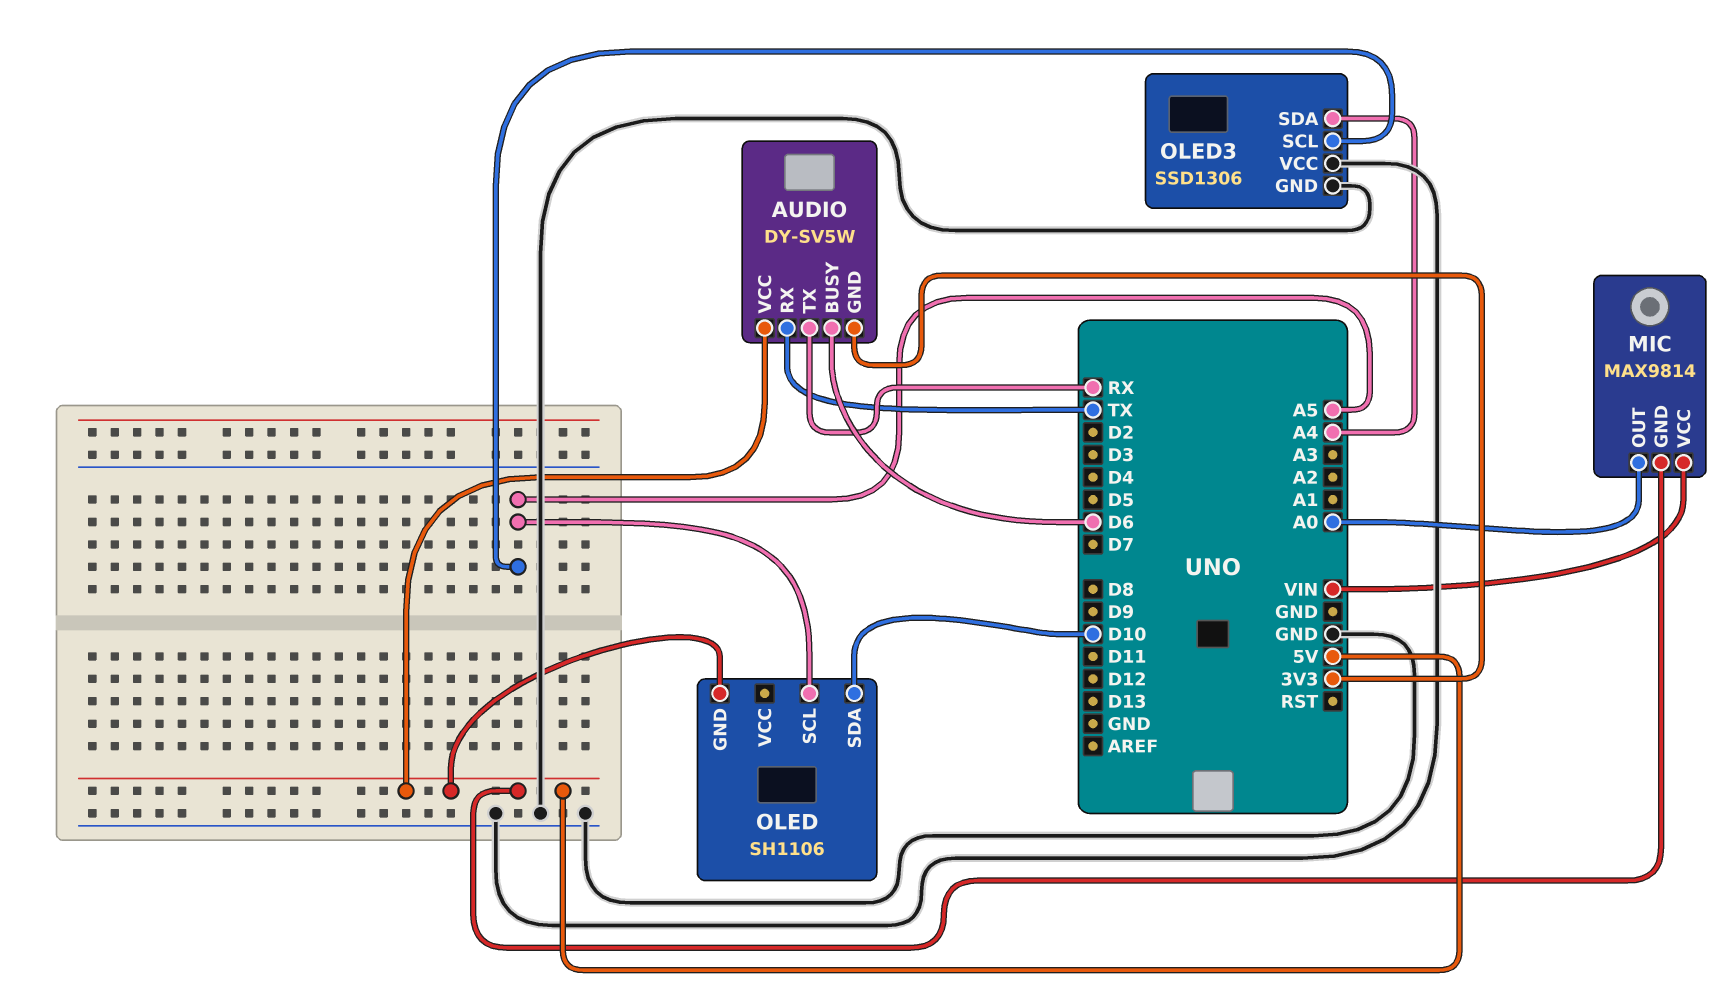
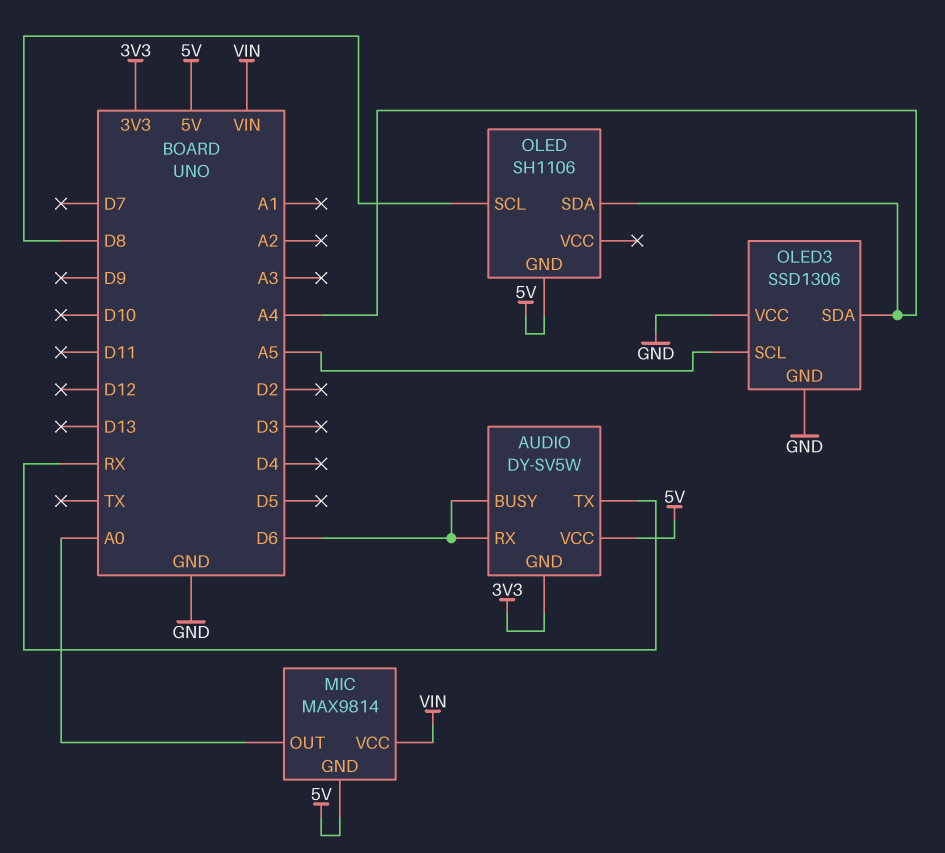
AUDIO pin RX: TX -> D6
OLED pin SCL: A5 -> D8
OLED pin SDA: D10 -> A4

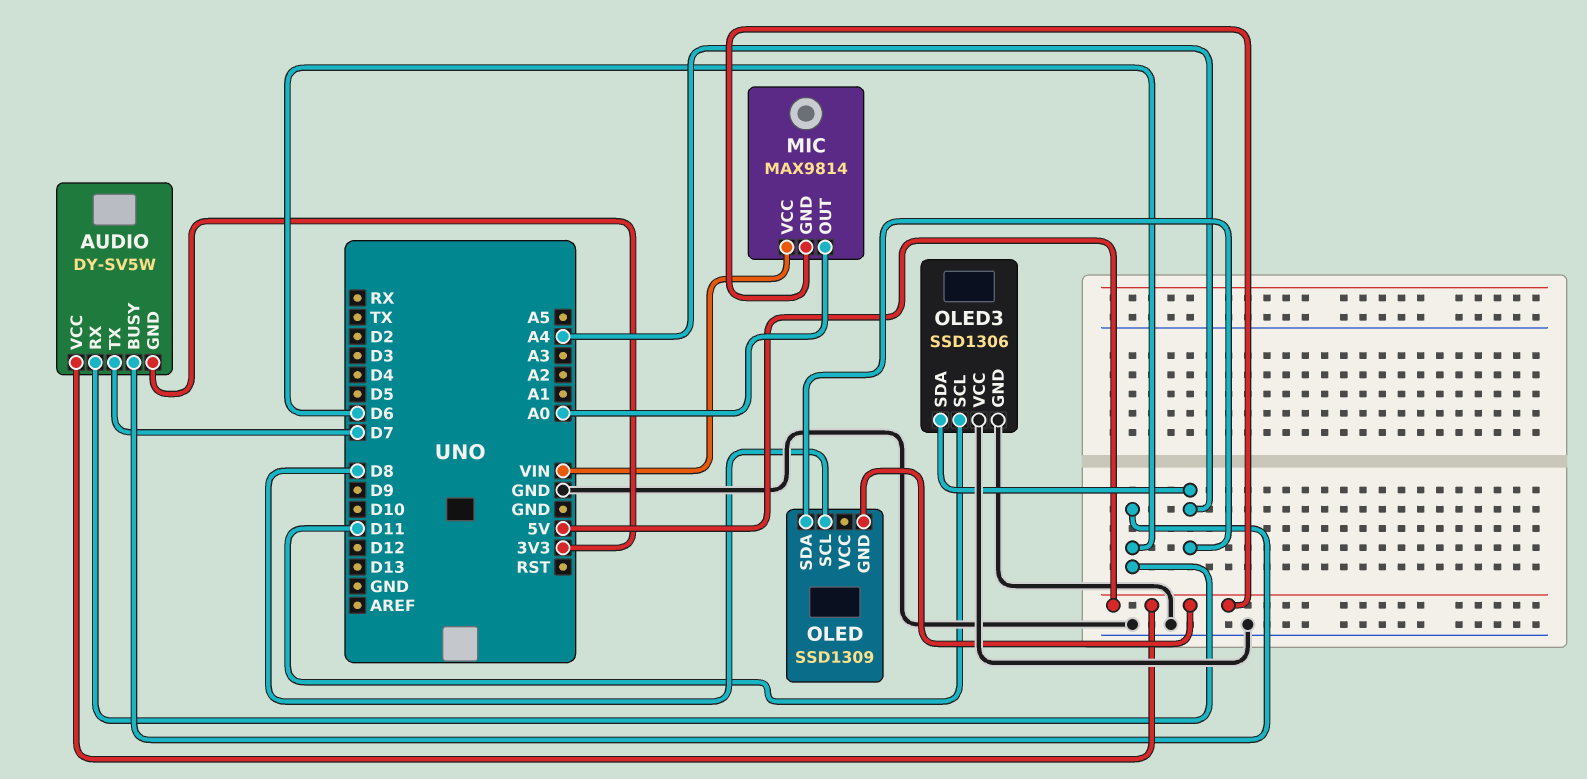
AUDIO pin TX: RX -> D7
OLED: SH1106 -> SSD1309
OLED3 pin SCL: A5 -> D11

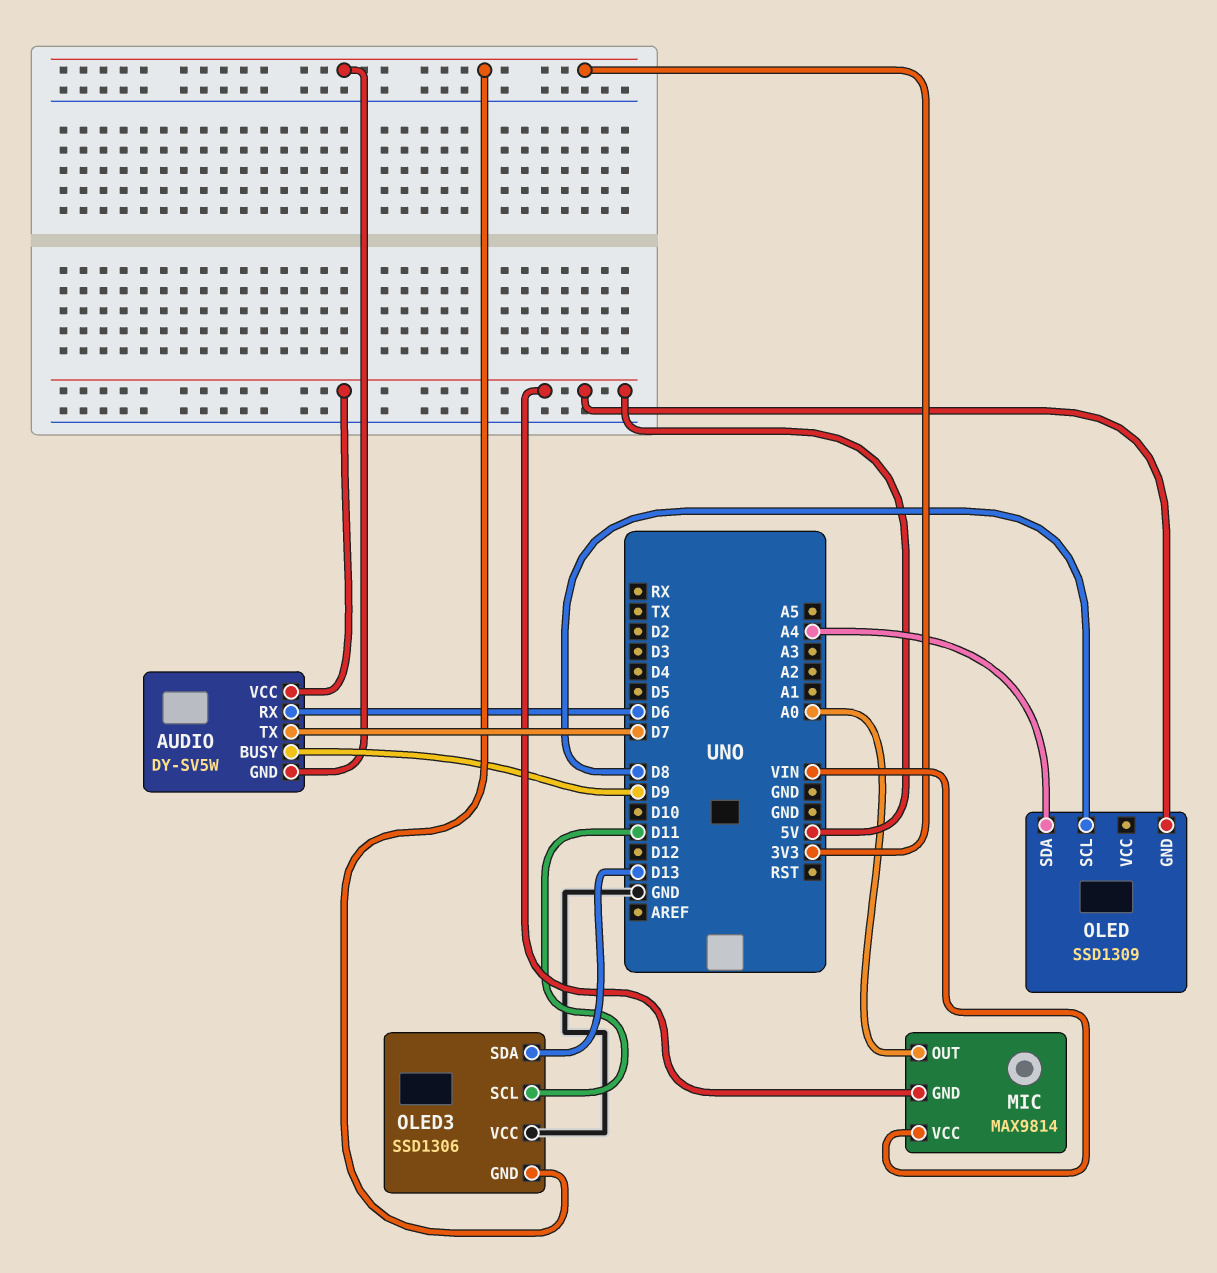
AUDIO pin BUSY: D6 -> D9
OLED3 pin GND: GND -> 3V3
OLED3 pin SDA: A4 -> D13

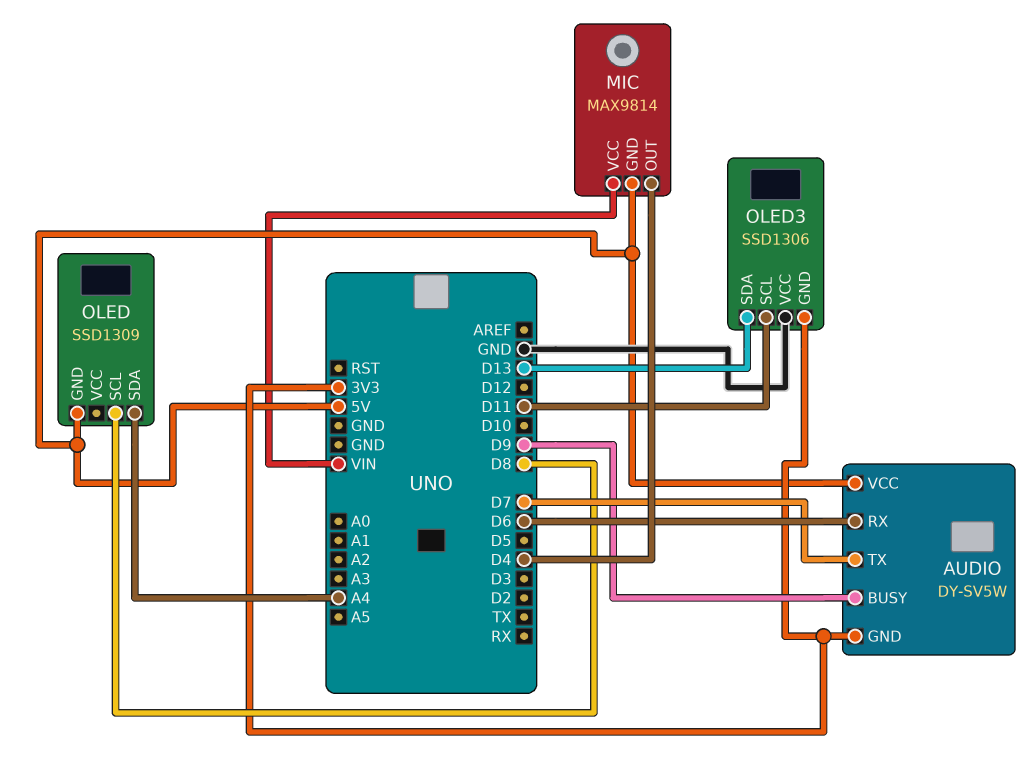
MIC pin OUT: A0 -> D4

